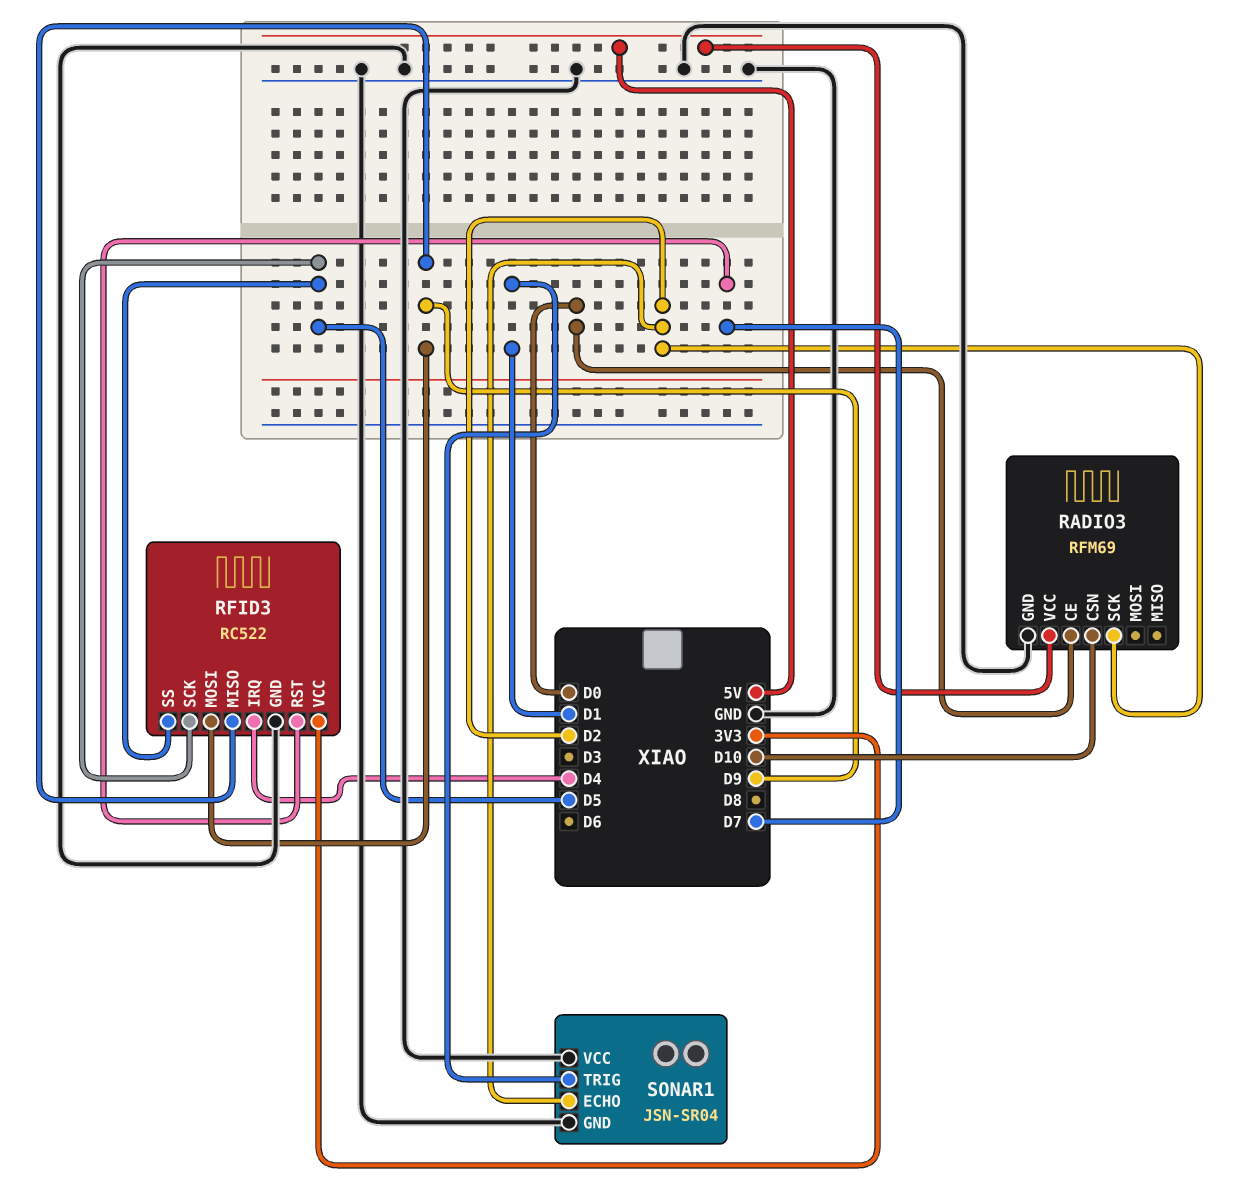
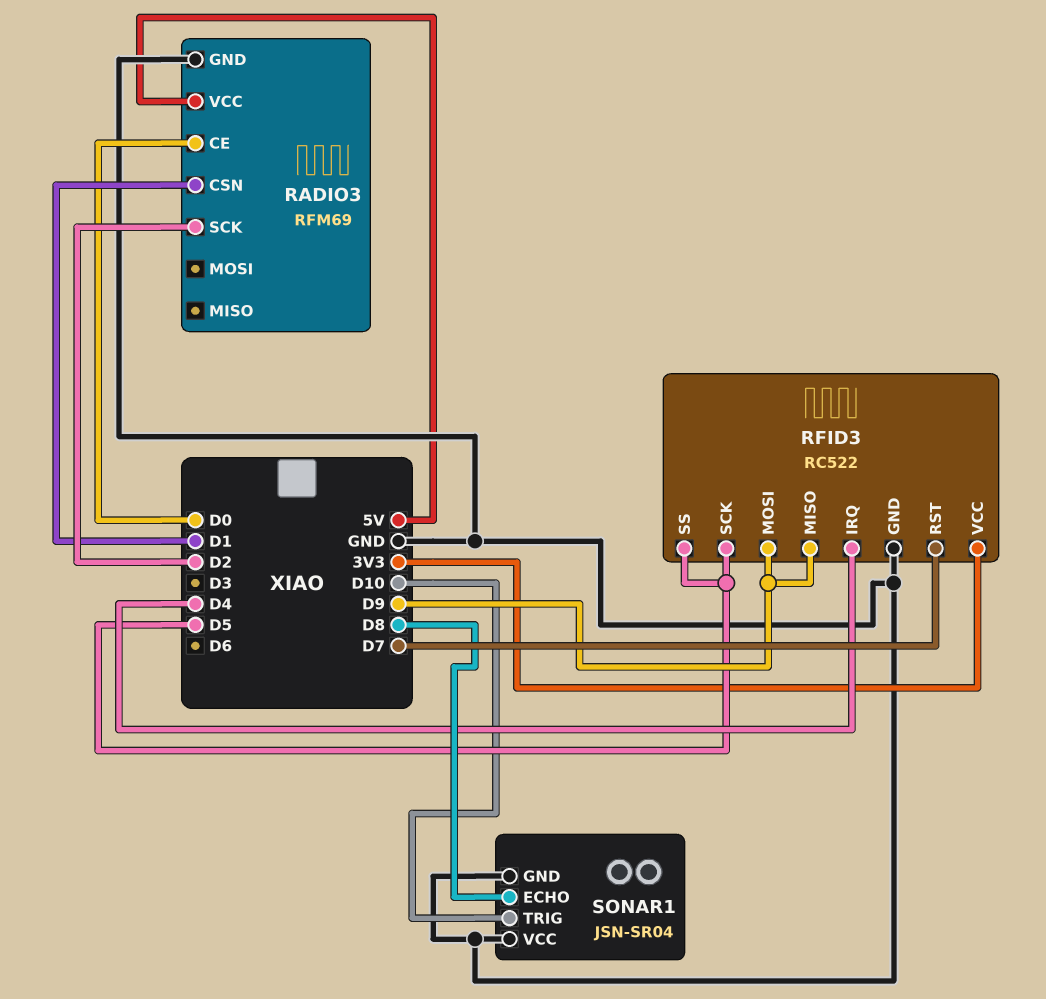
RADIO3 pin CSN: D10 -> D1
SONAR1 pin ECHO: D2 -> D8
SONAR1 pin TRIG: D1 -> D10

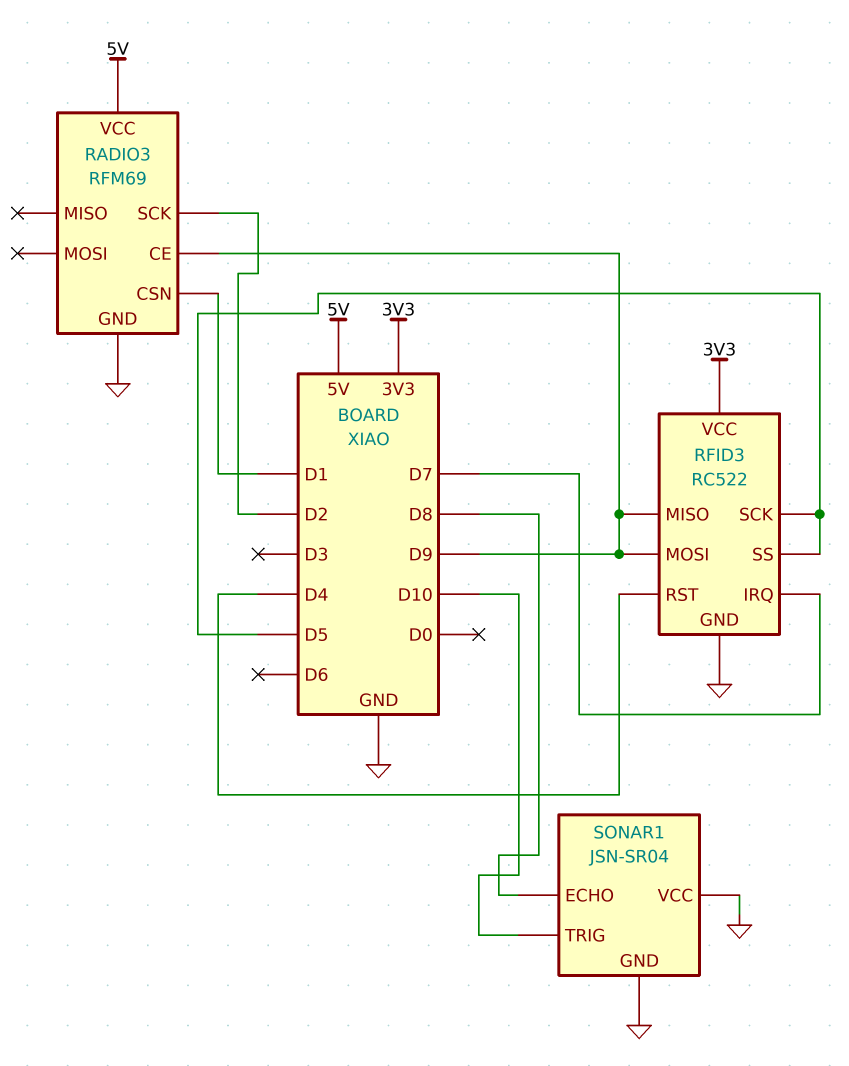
RADIO3 pin CE: D0 -> D9
RFID3 pin IRQ: D4 -> D7
RFID3 pin RST: D7 -> D4

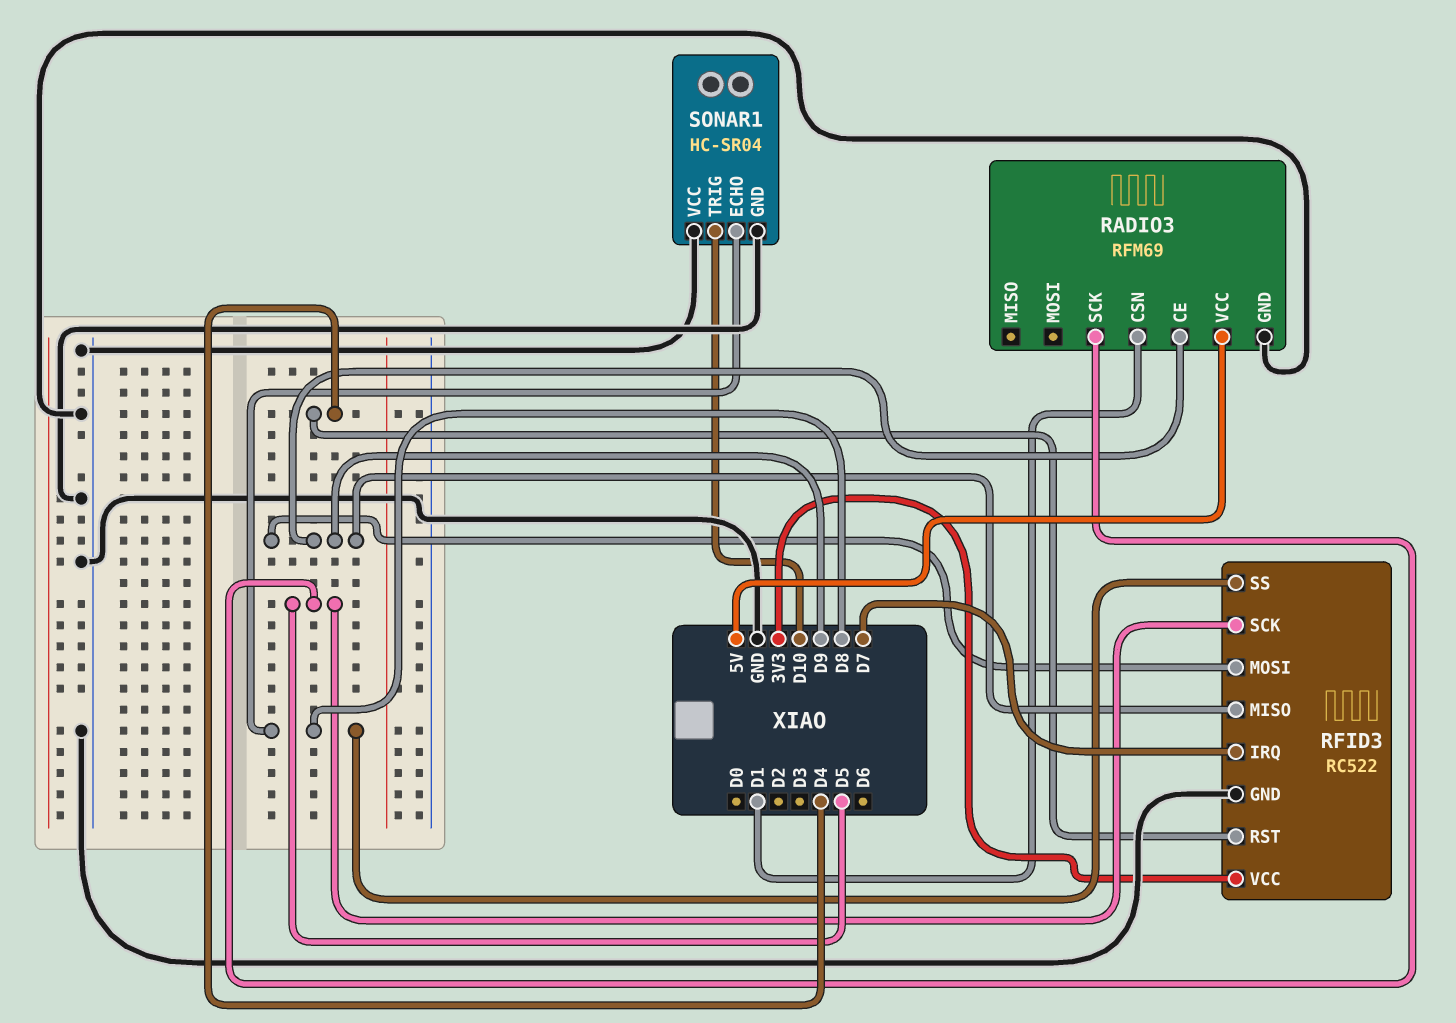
RADIO3 pin SCK: D2 -> D5
RFID3 pin SS: D5 -> D8
SONAR1: JSN-SR04 -> HC-SR04

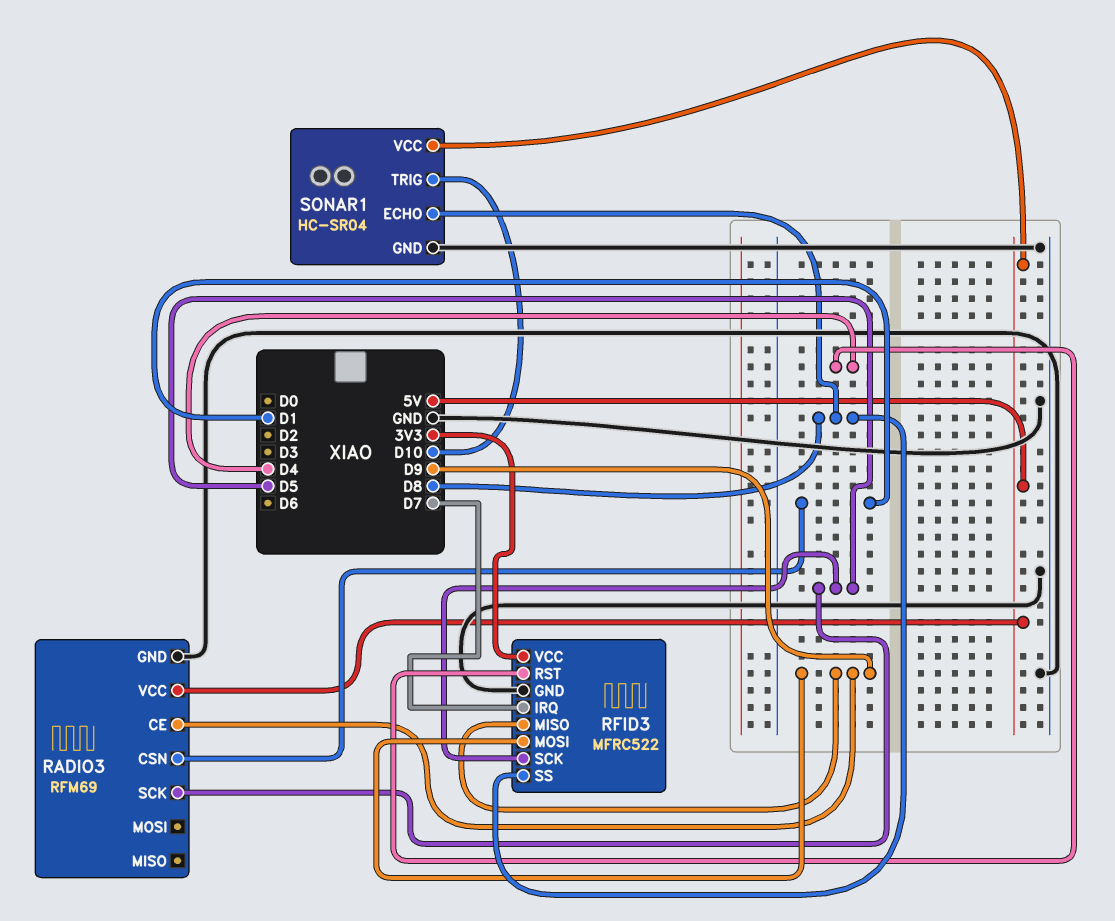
RFID3: RC522 -> MFRC522
SONAR1 pin VCC: GND -> 5V

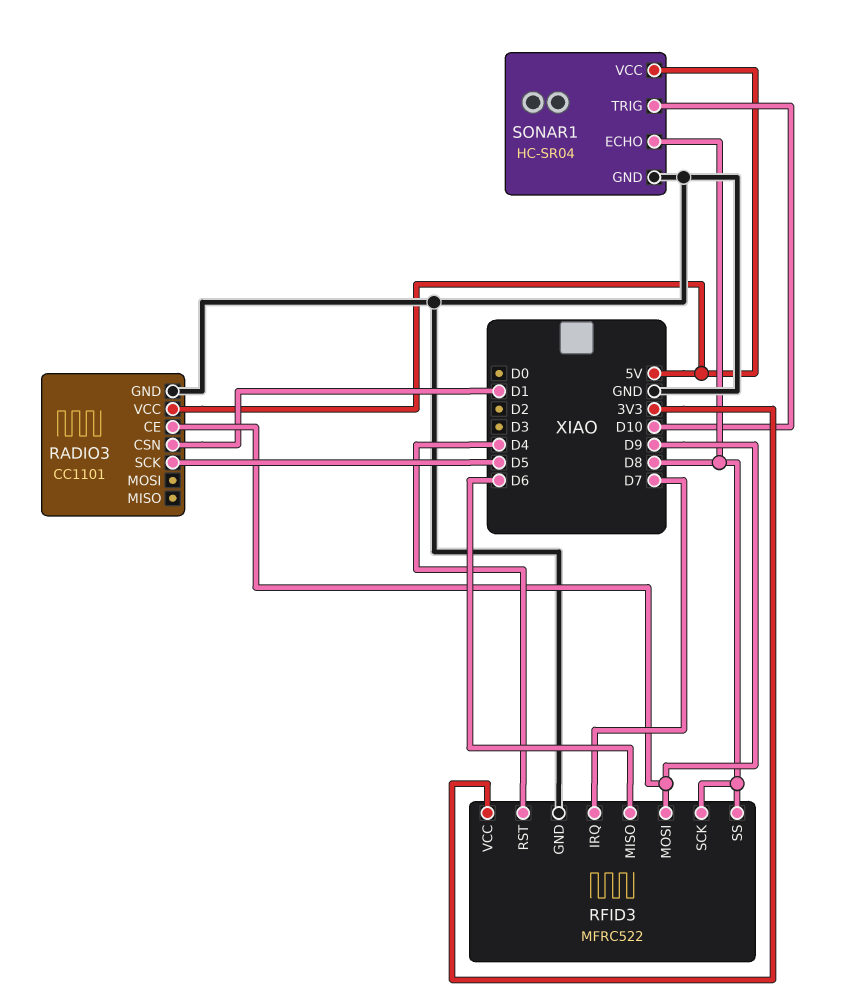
RADIO3: RFM69 -> CC1101
RFID3 pin MISO: D9 -> D6
RFID3 pin SCK: D5 -> D8

